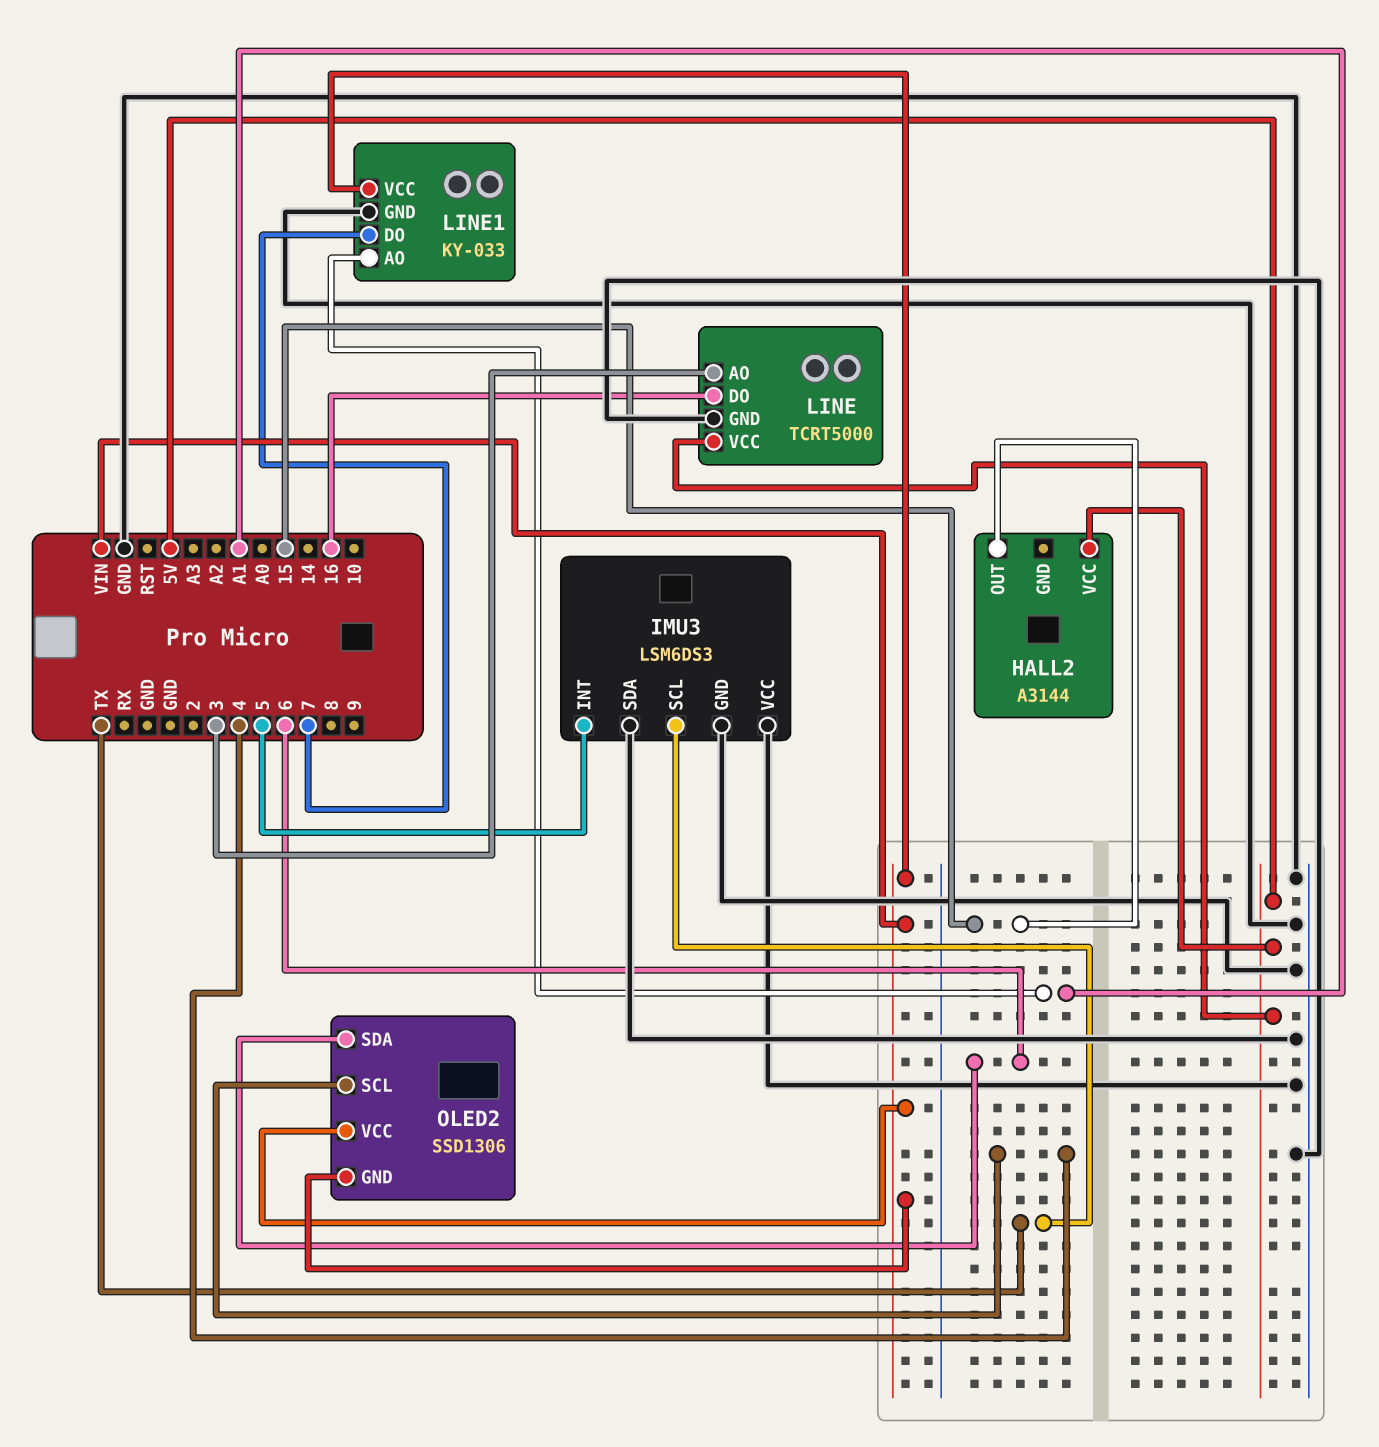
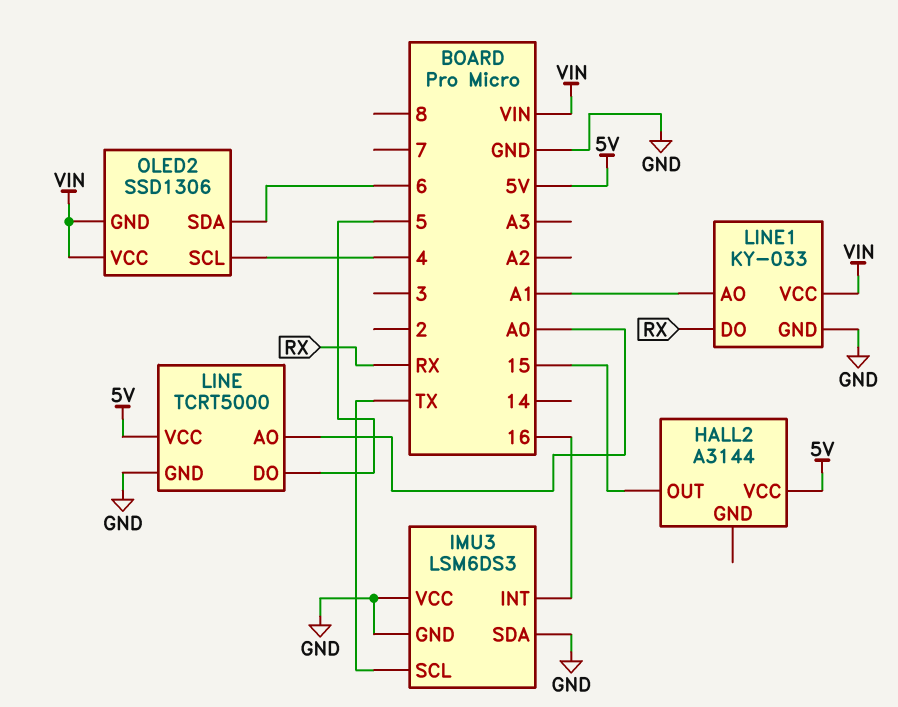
IMU3 pin INT: 5 -> 16
LINE pin AO: 3 -> A0
LINE pin DO: 16 -> 5
LINE1 pin DO: 7 -> RX

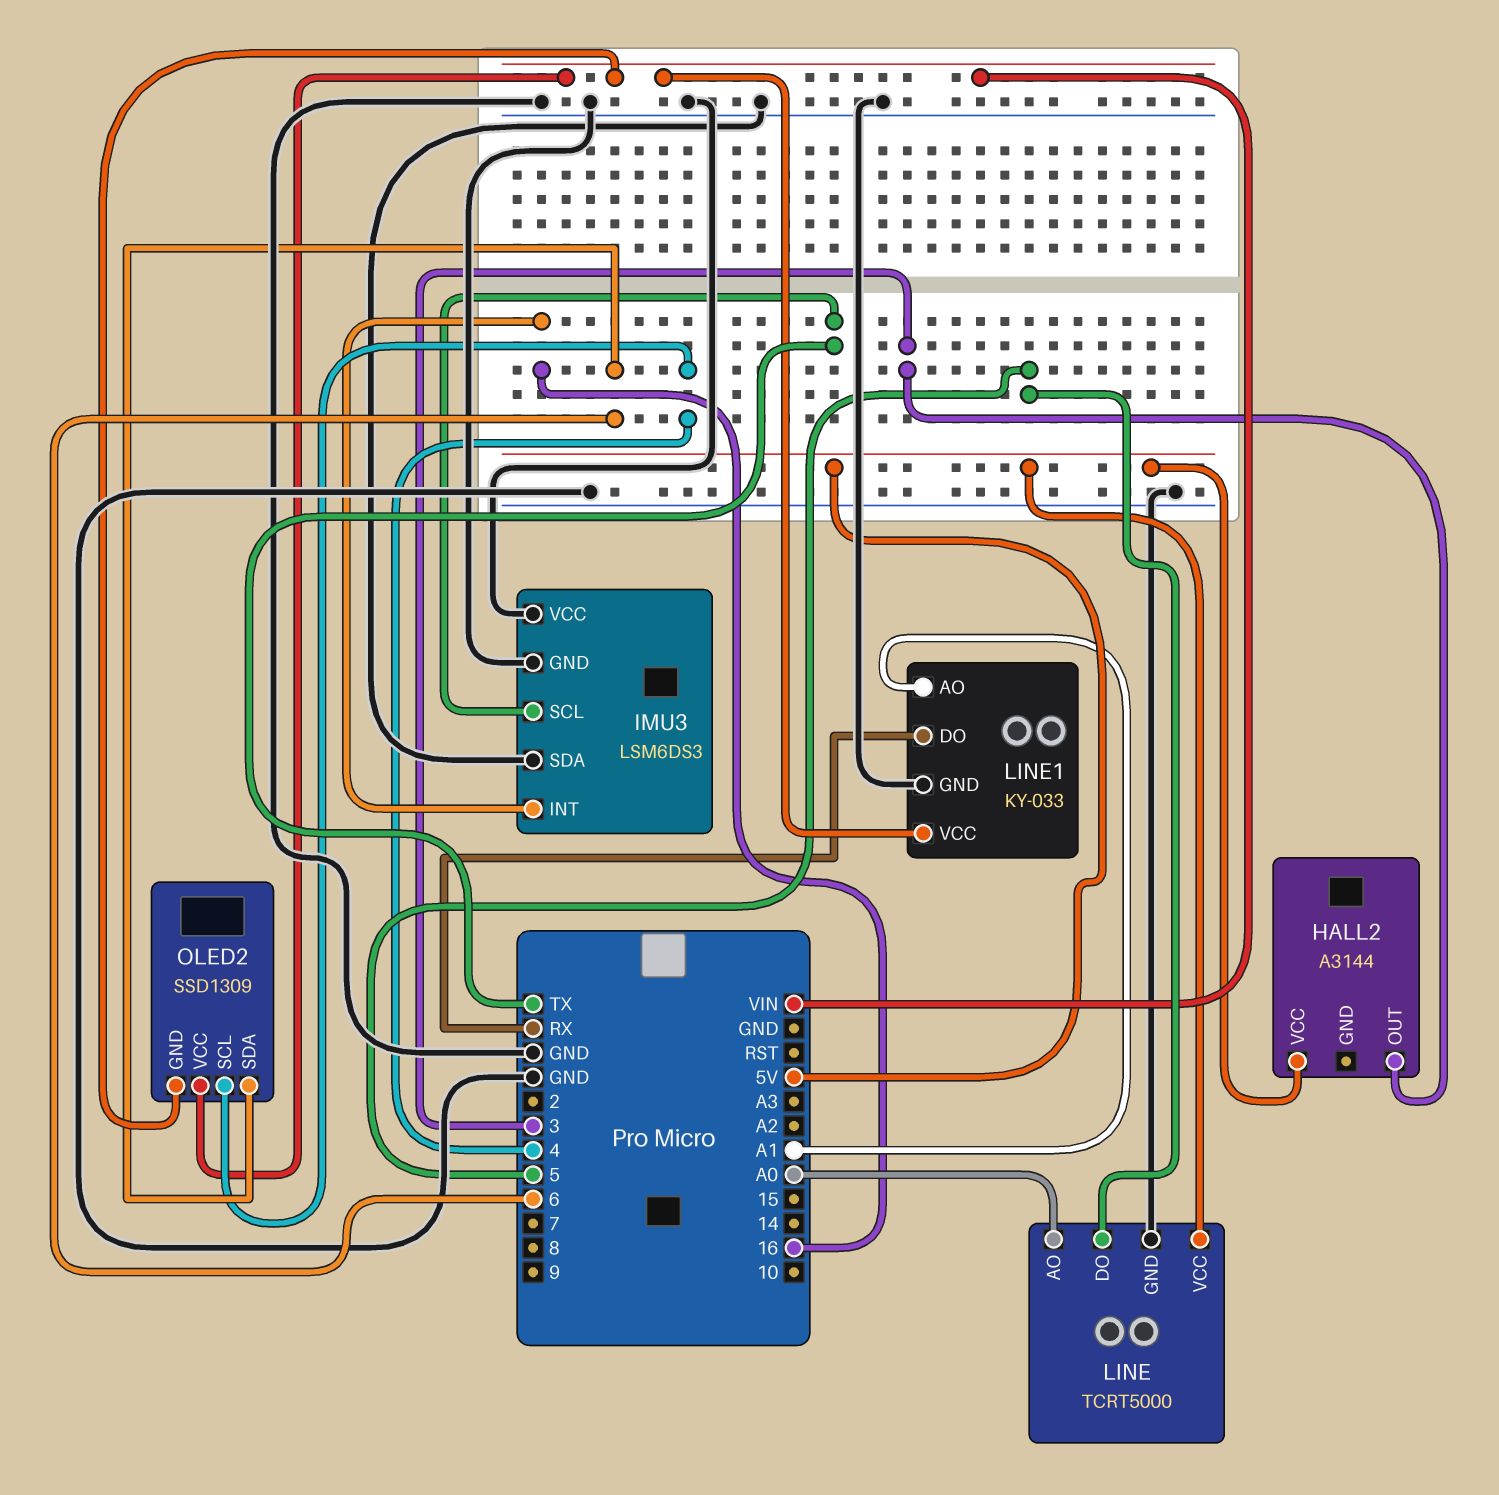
HALL2 pin OUT: 15 -> 3
OLED2: SSD1306 -> SSD1309

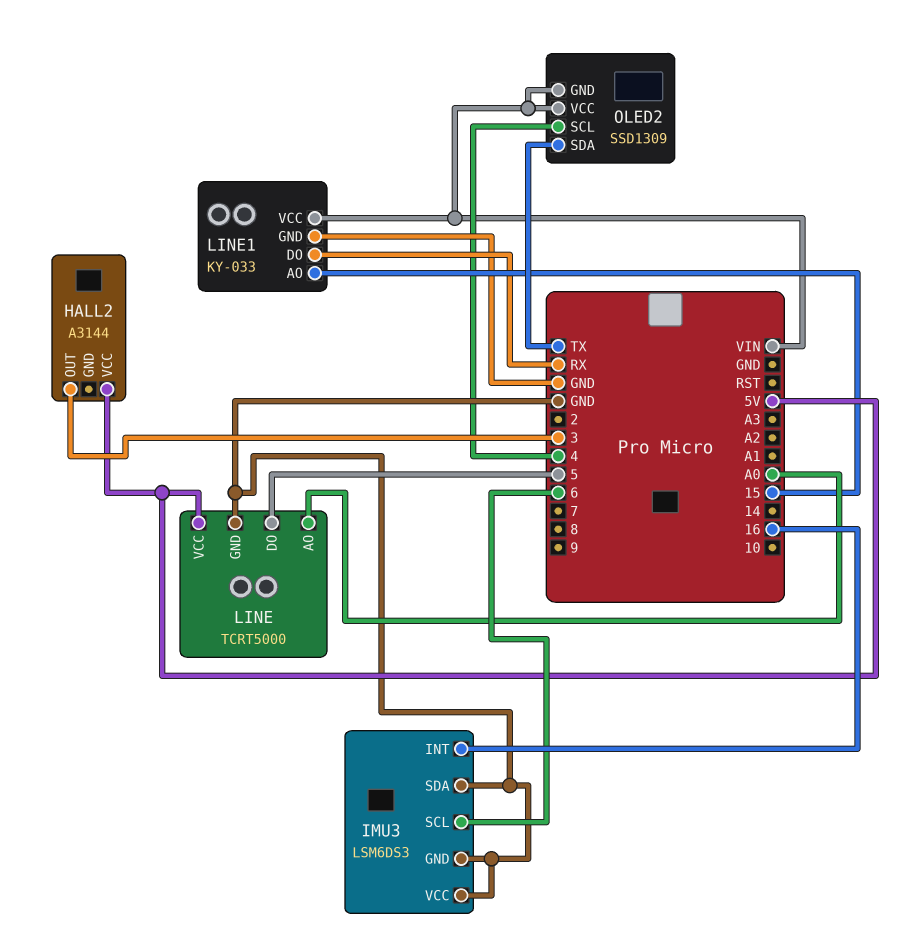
IMU3 pin SCL: TX -> 6
LINE1 pin AO: A1 -> 15
OLED2 pin SDA: 6 -> TX

